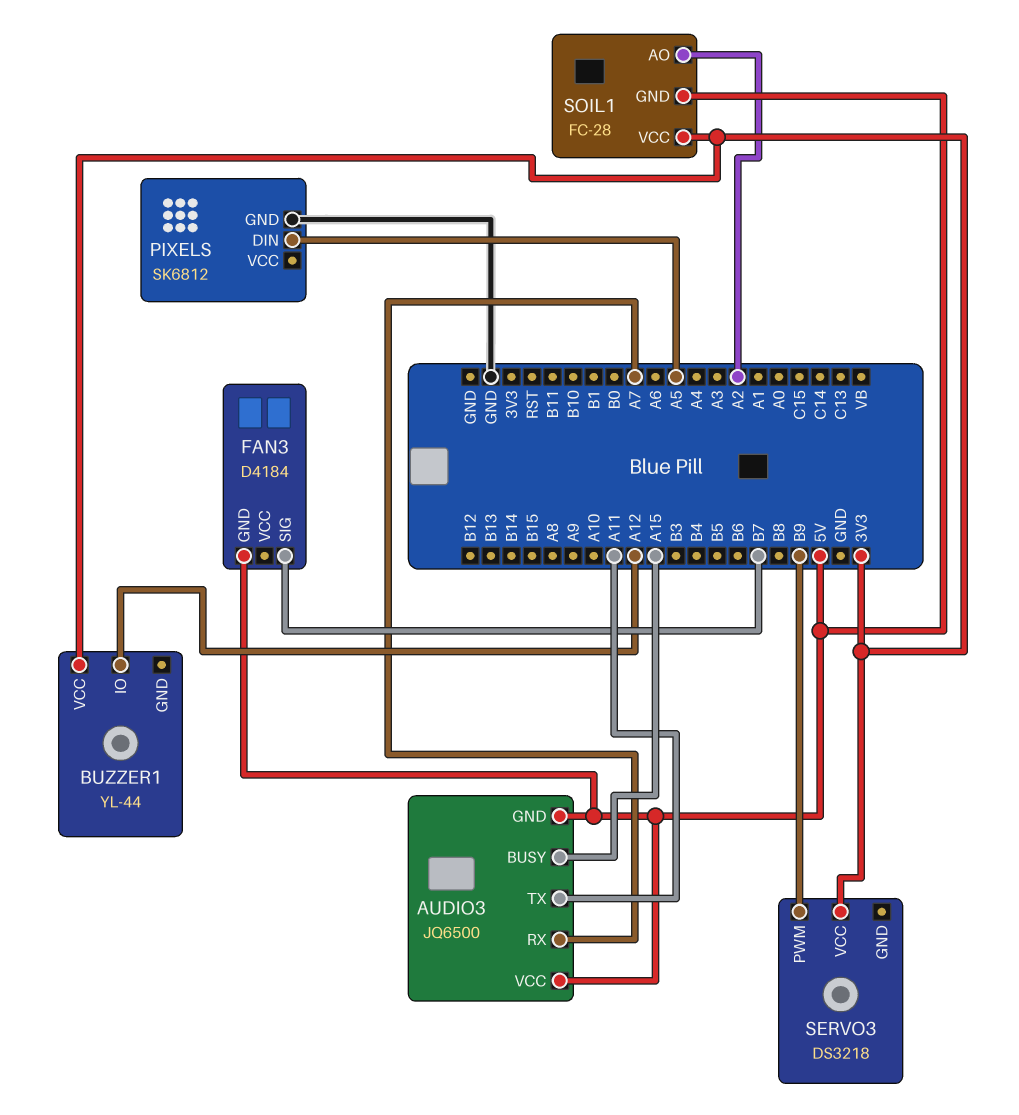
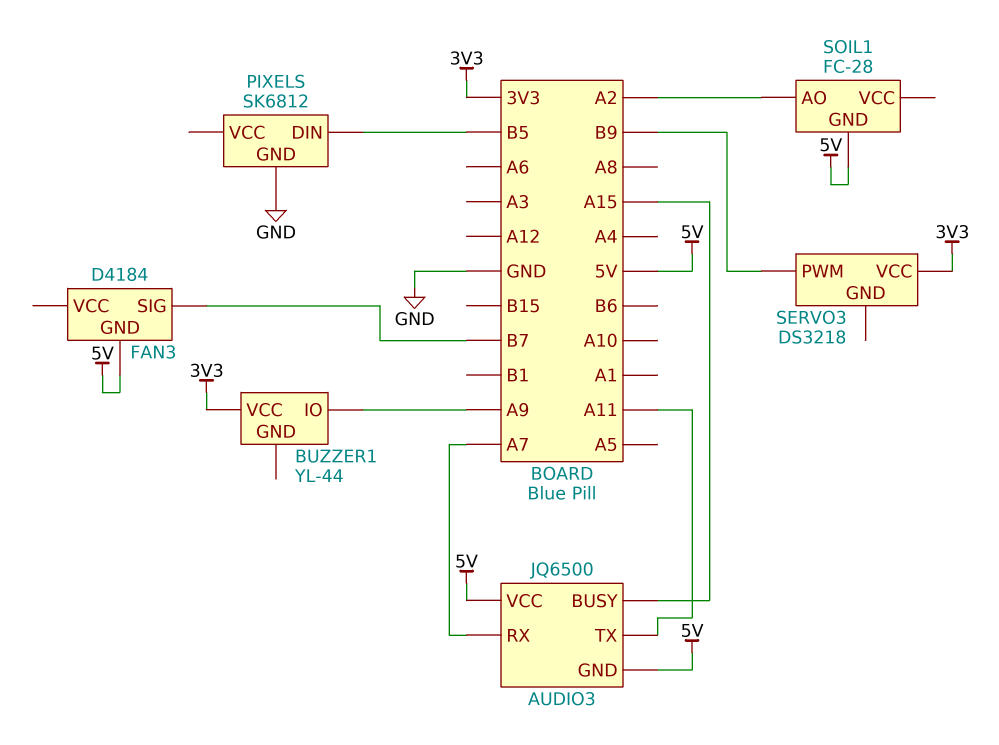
BUZZER1 pin IO: A12 -> A9
PIXELS pin DIN: A5 -> B5
SOIL1 pin VCC: 3V3 -> none

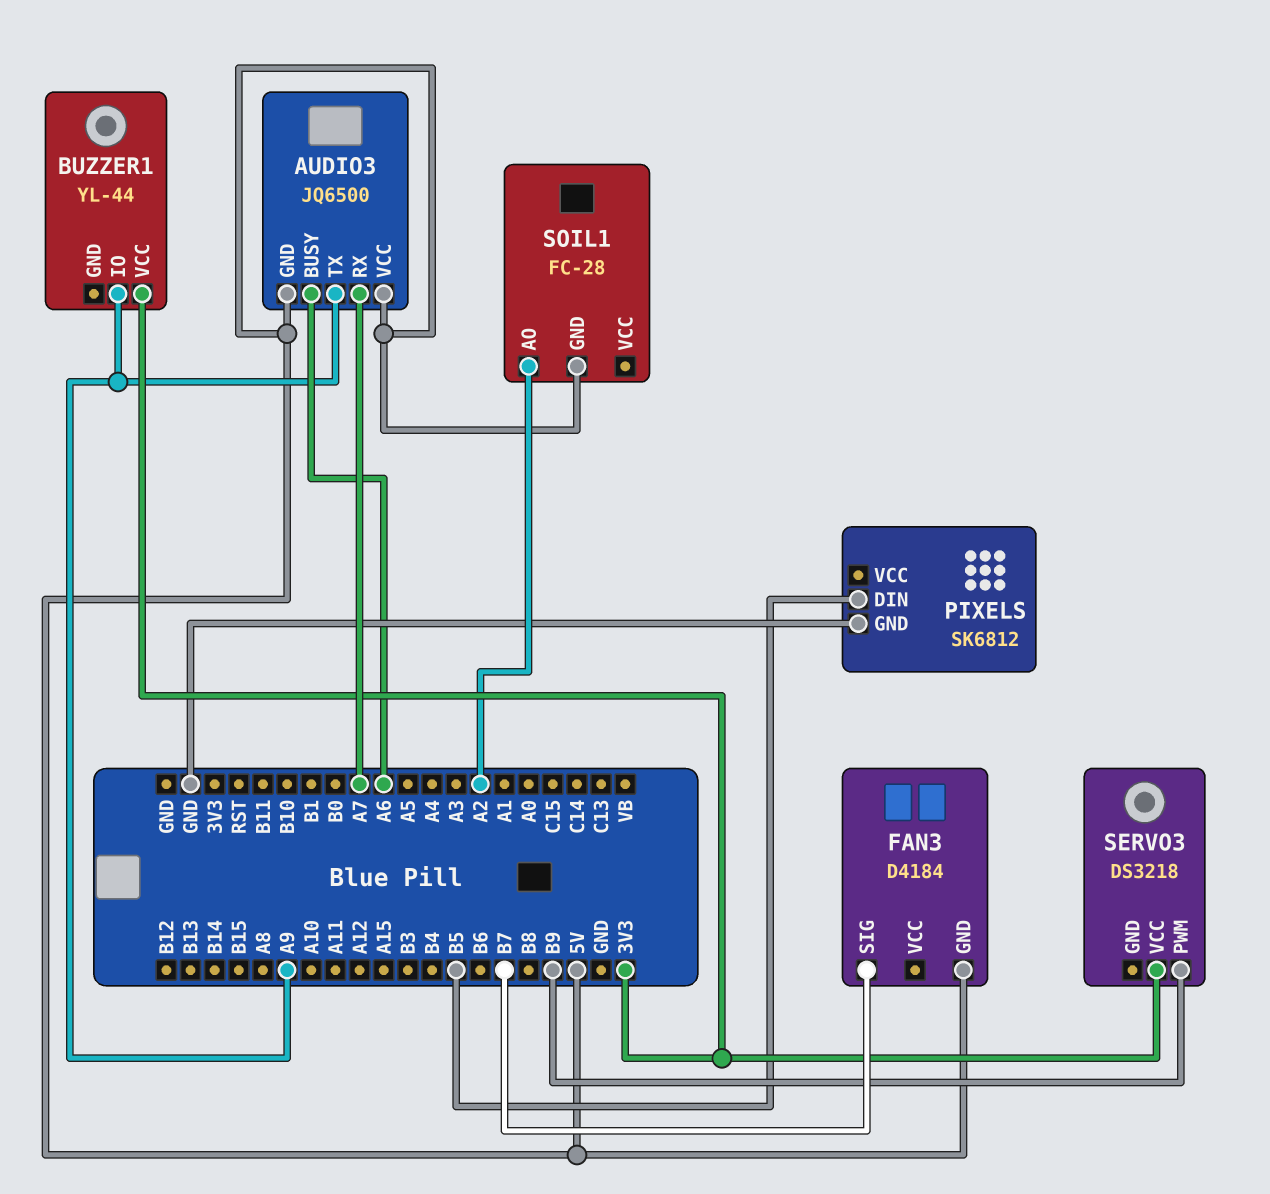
AUDIO3 pin BUSY: A15 -> A6
AUDIO3 pin TX: A11 -> A9

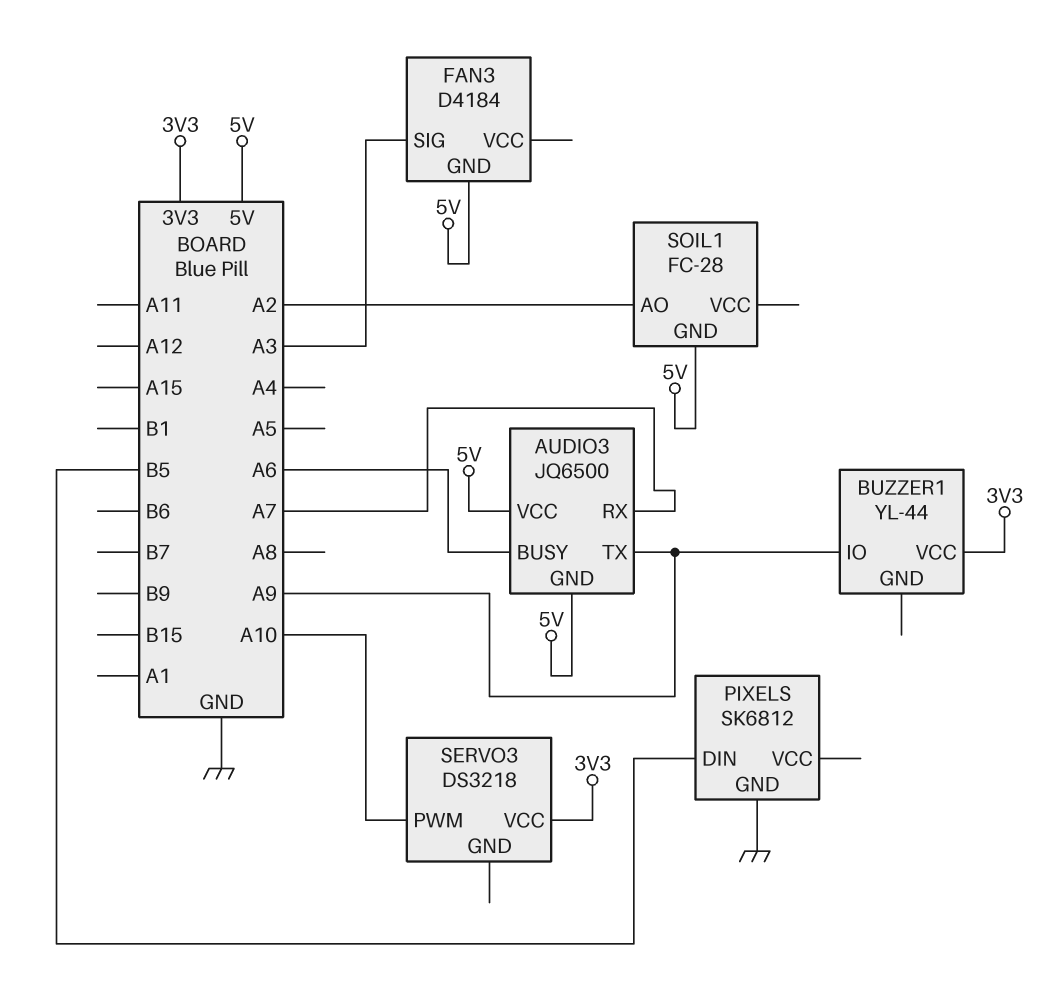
FAN3 pin SIG: B7 -> A3
SERVO3 pin PWM: B9 -> A10

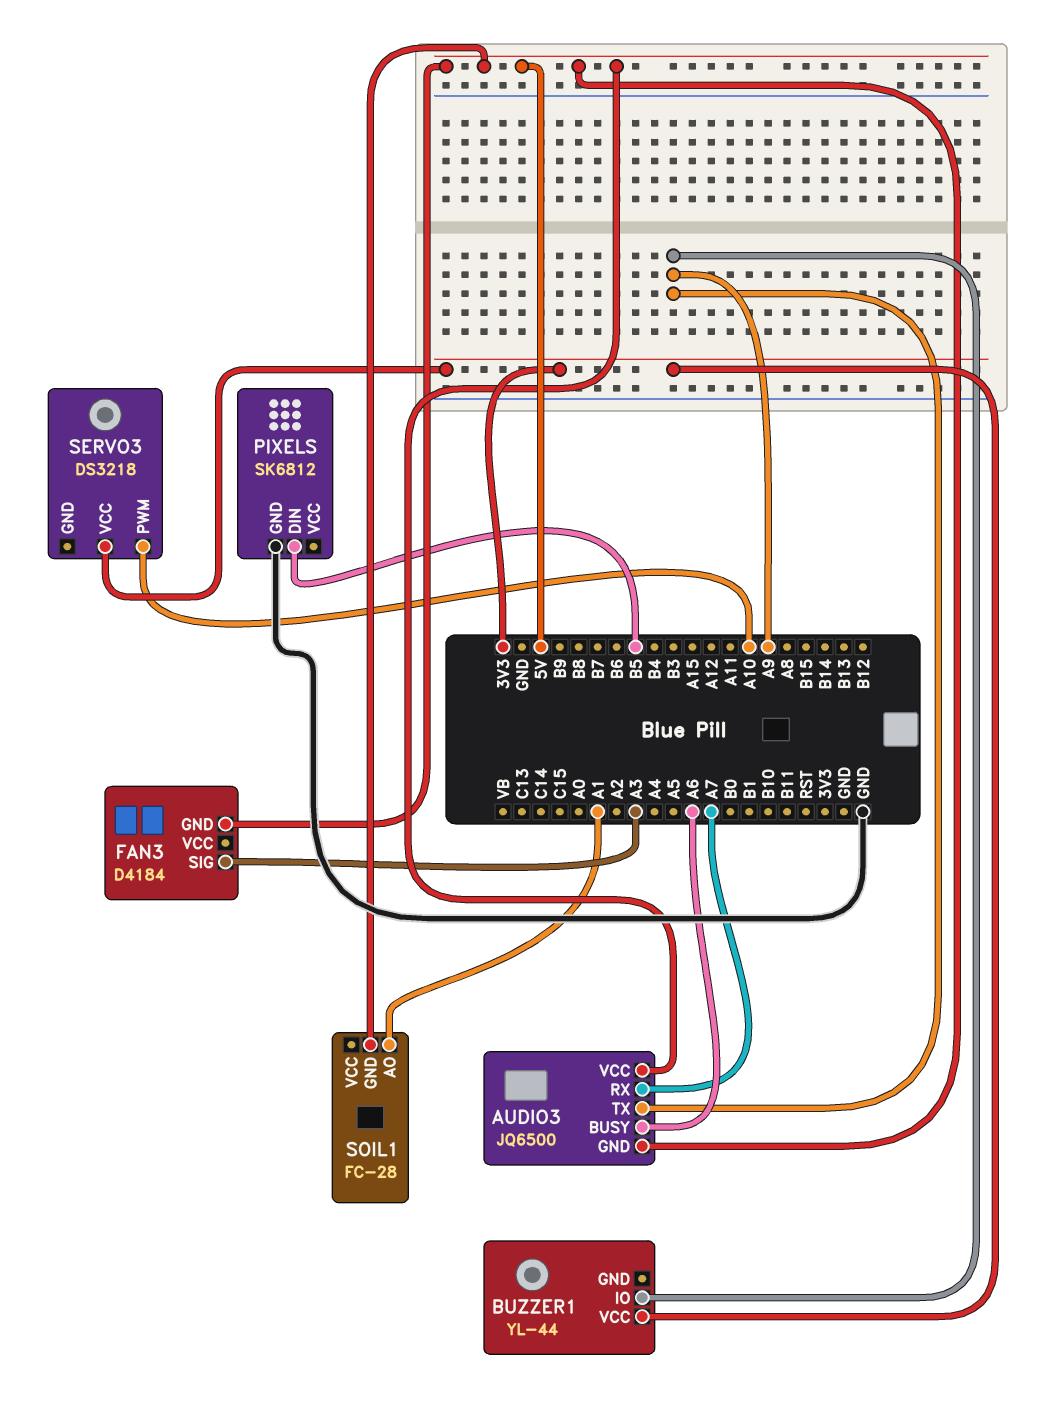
SOIL1 pin AO: A2 -> A1

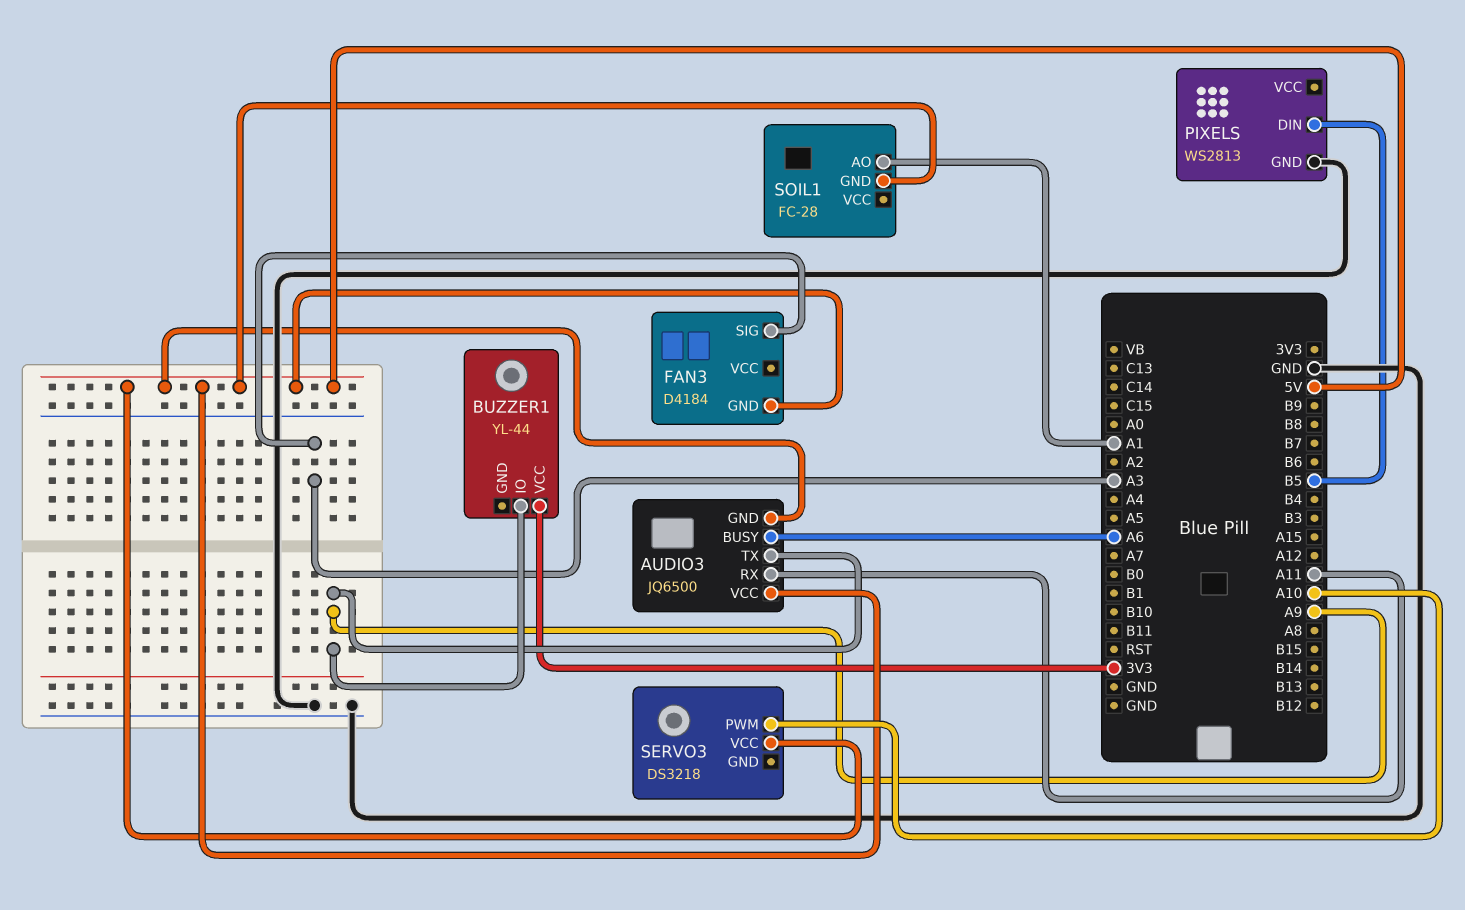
AUDIO3 pin RX: A7 -> A11
PIXELS: SK6812 -> WS2813
SERVO3 pin VCC: 3V3 -> 5V

